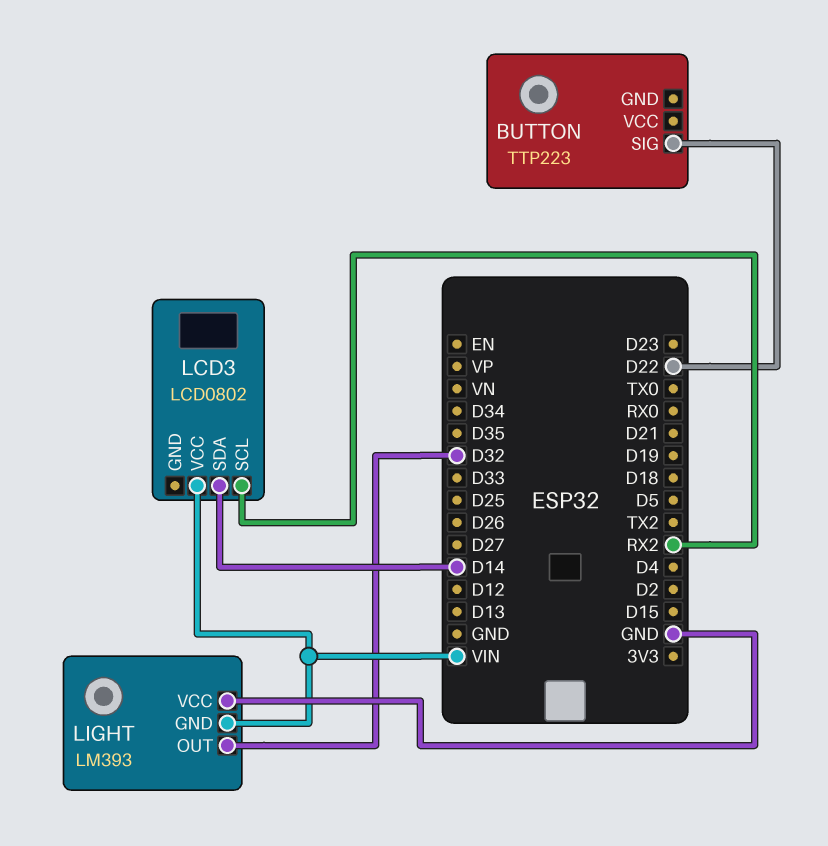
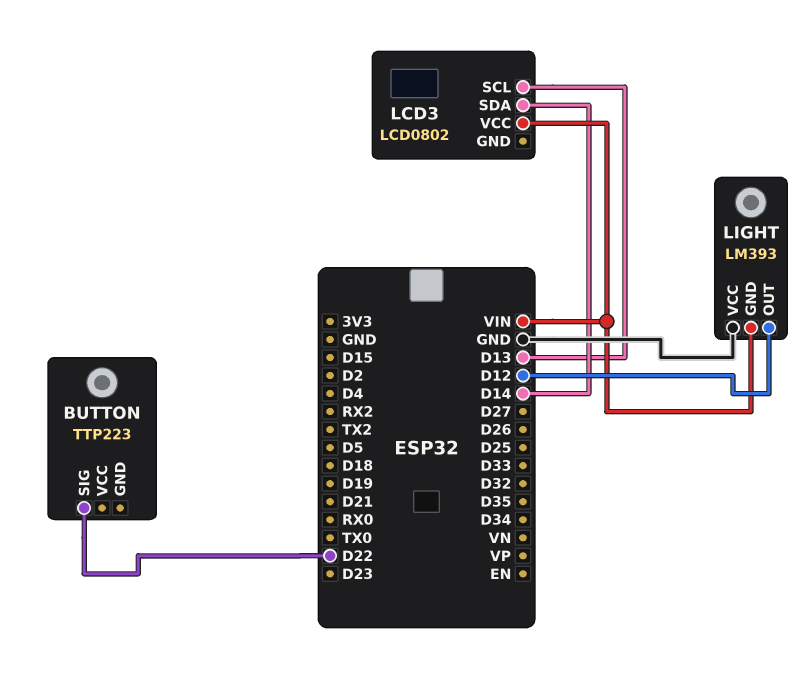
LCD3 pin SCL: RX2 -> D13
LIGHT pin OUT: D32 -> D12

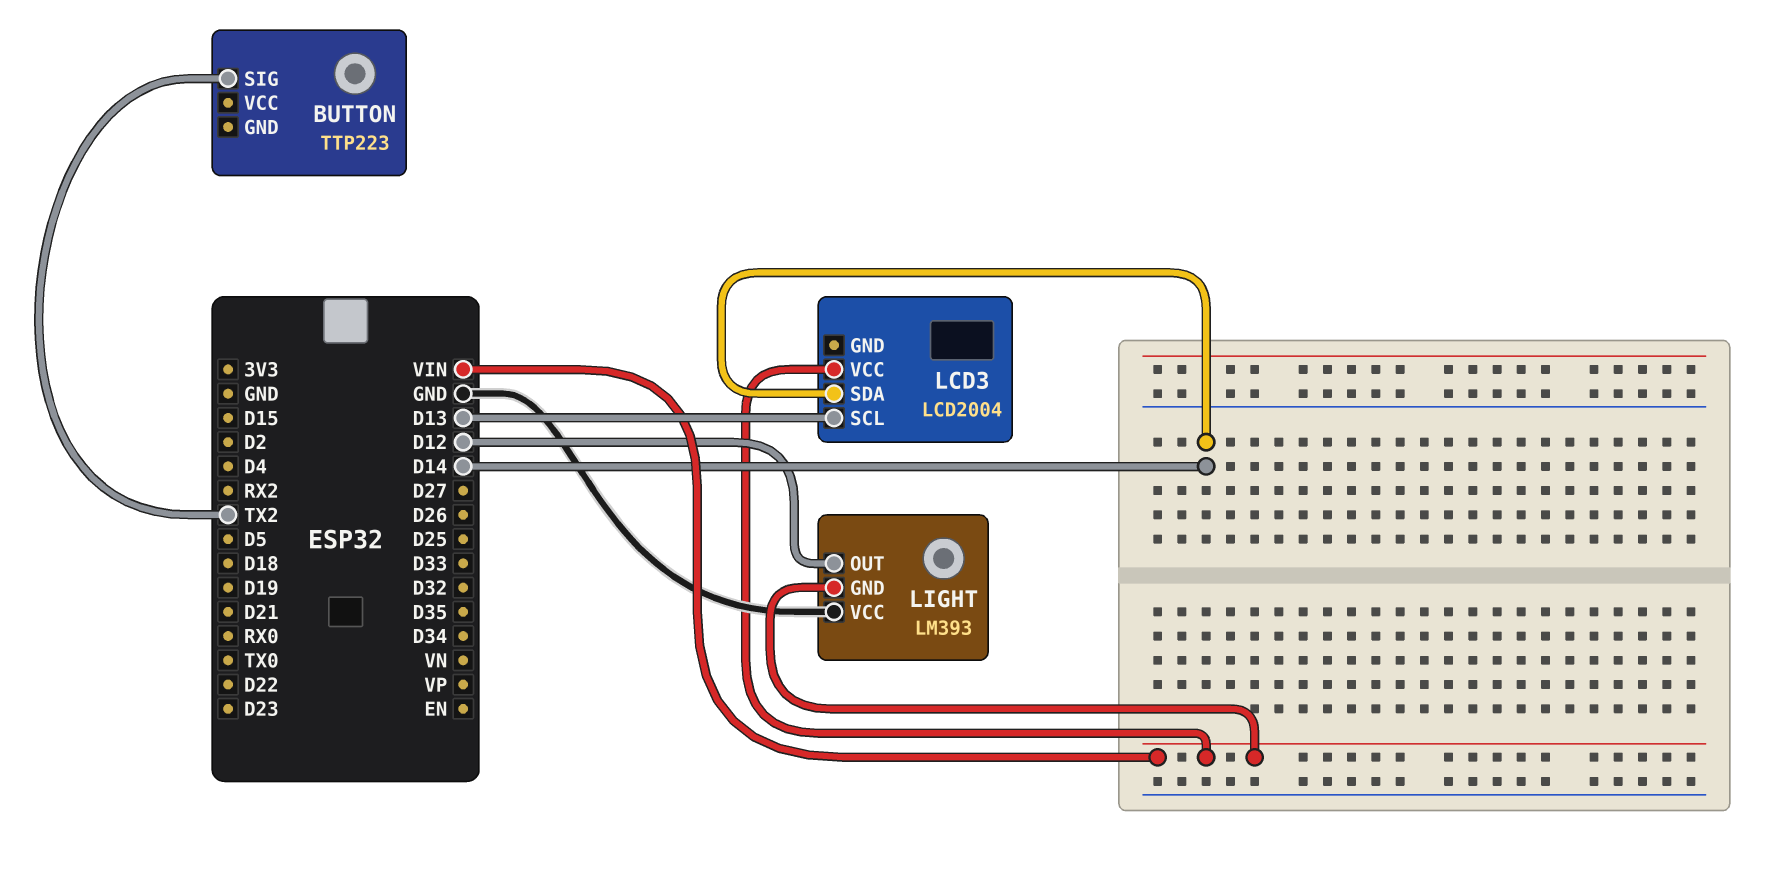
BUTTON pin SIG: D22 -> TX2
LCD3: LCD0802 -> LCD2004

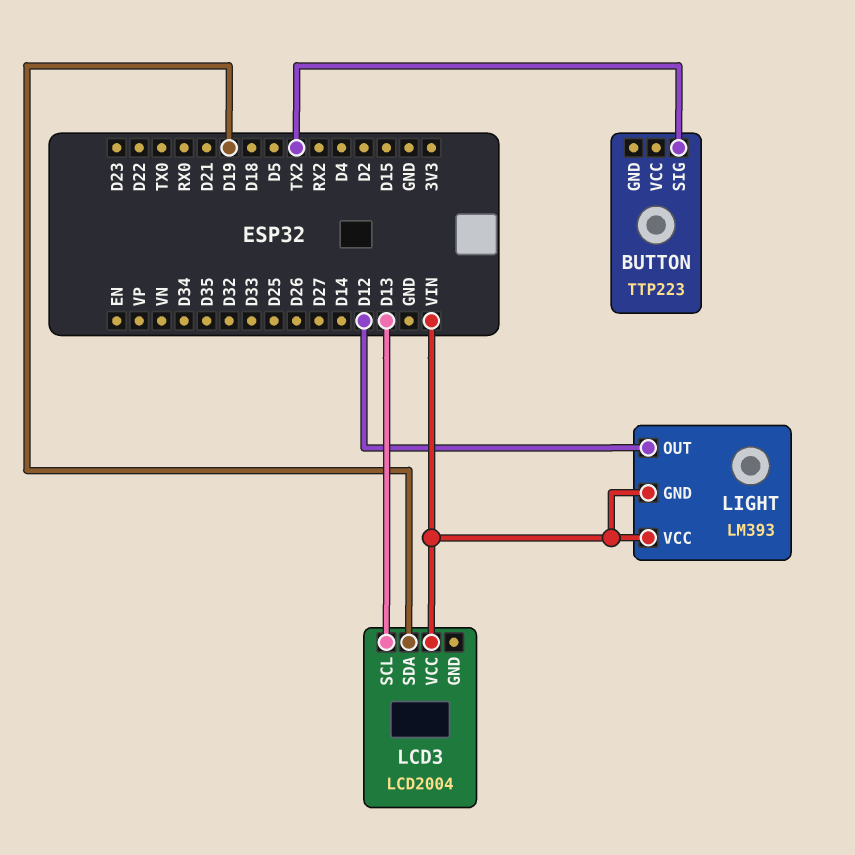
LCD3 pin SDA: D14 -> D19
LIGHT pin VCC: GND -> VIN

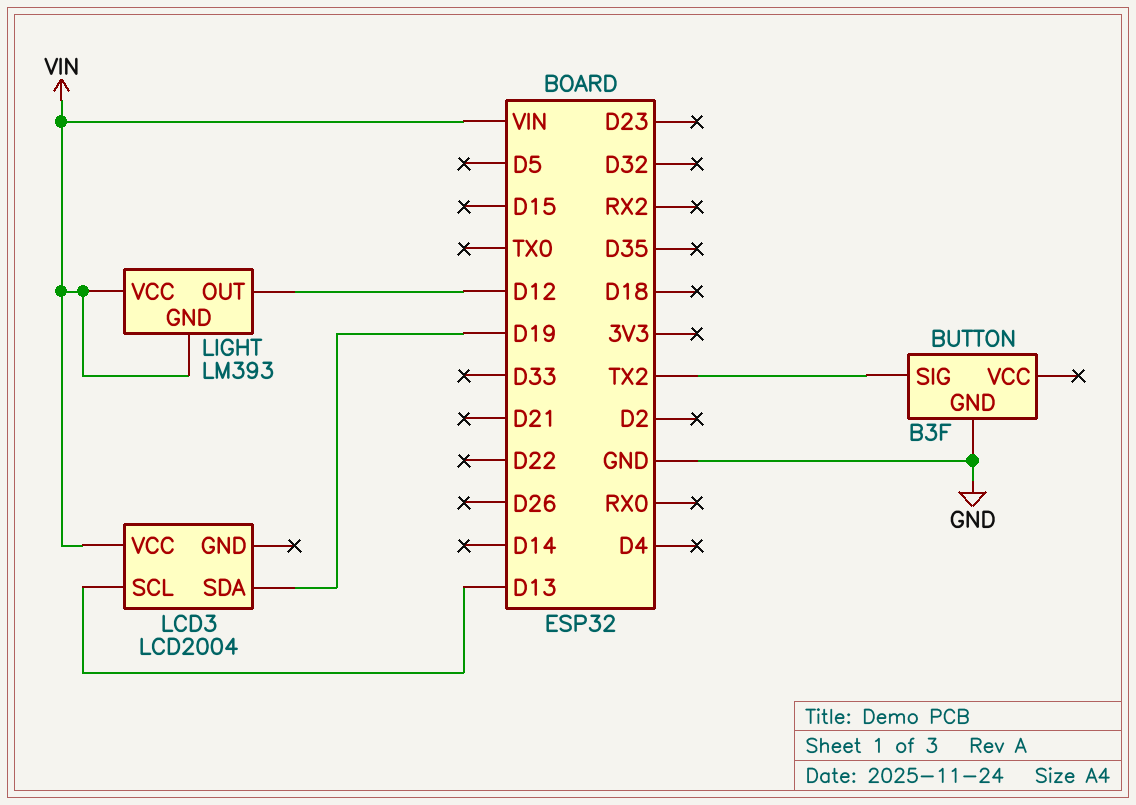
BUTTON: TTP223 -> B3F
BUTTON pin GND: none -> GND

